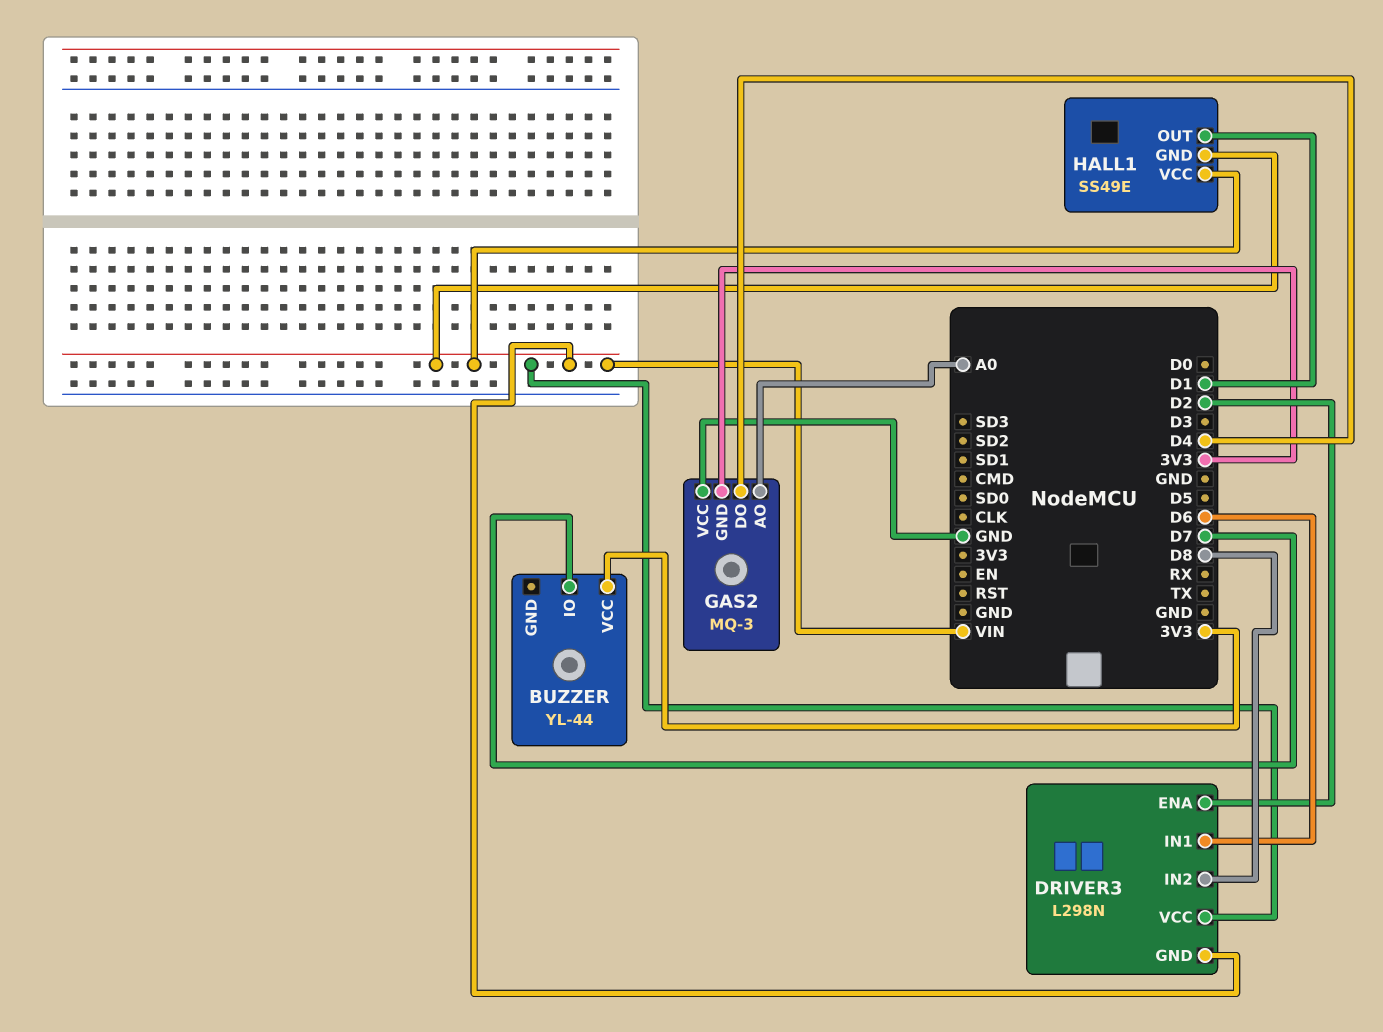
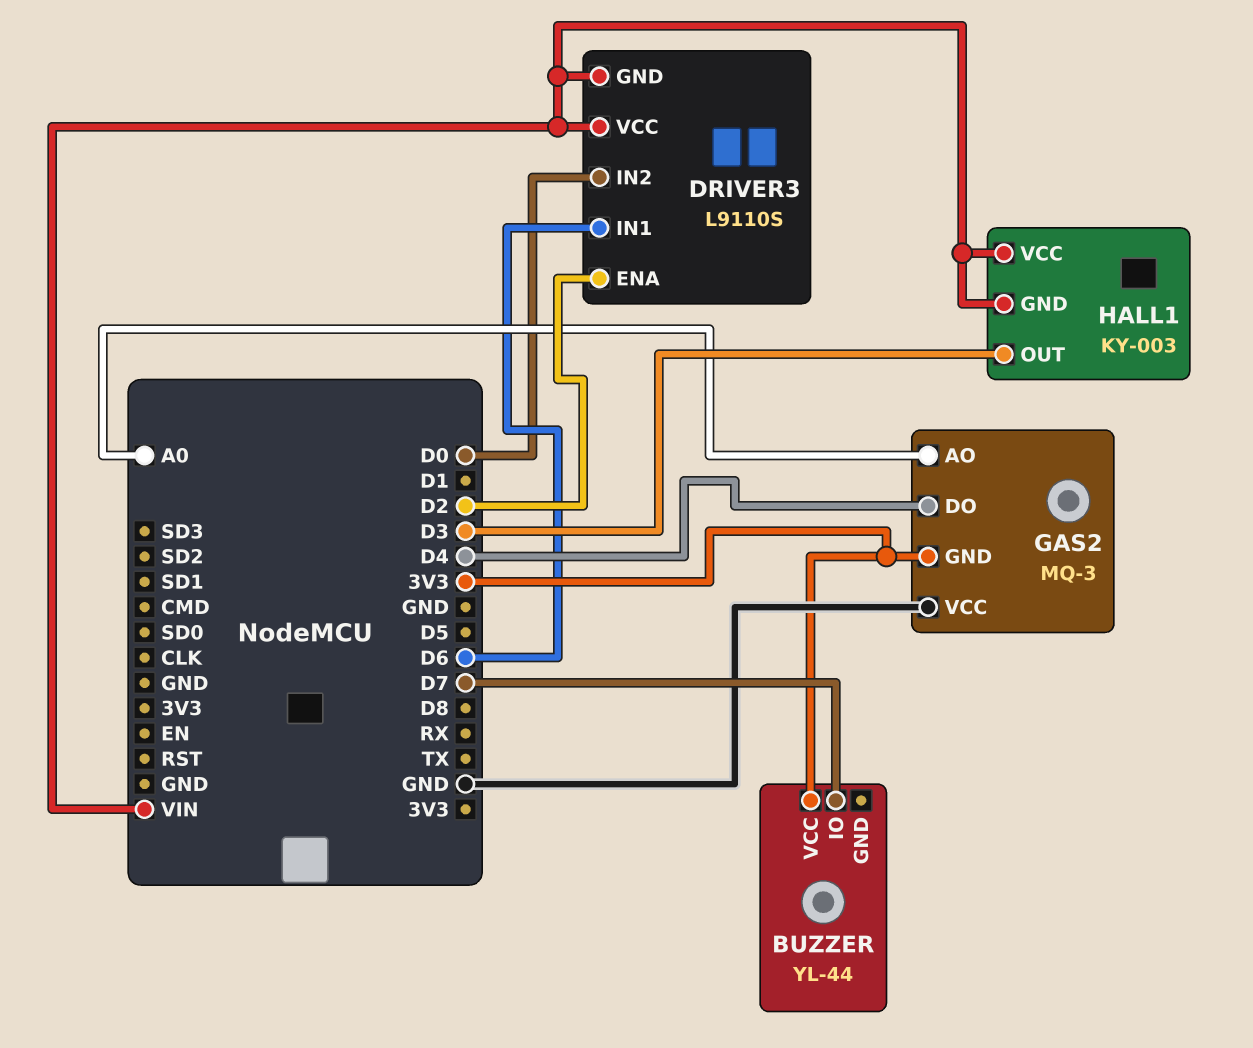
DRIVER3: L298N -> L9110S
DRIVER3 pin IN2: D8 -> D0
HALL1: SS49E -> KY-003
HALL1 pin OUT: D1 -> D3

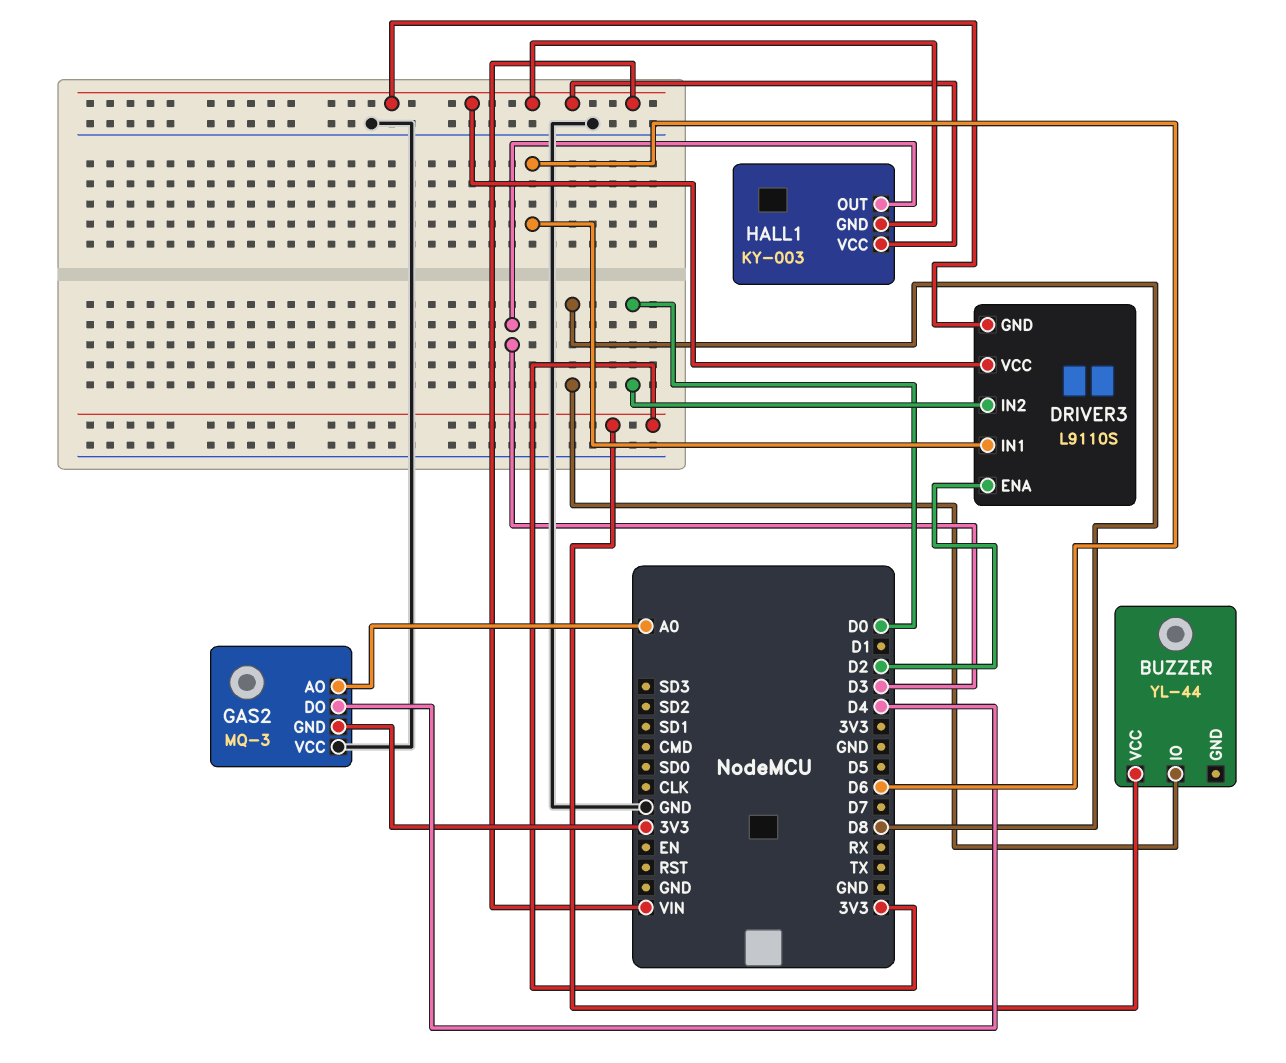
BUZZER pin IO: D7 -> D8

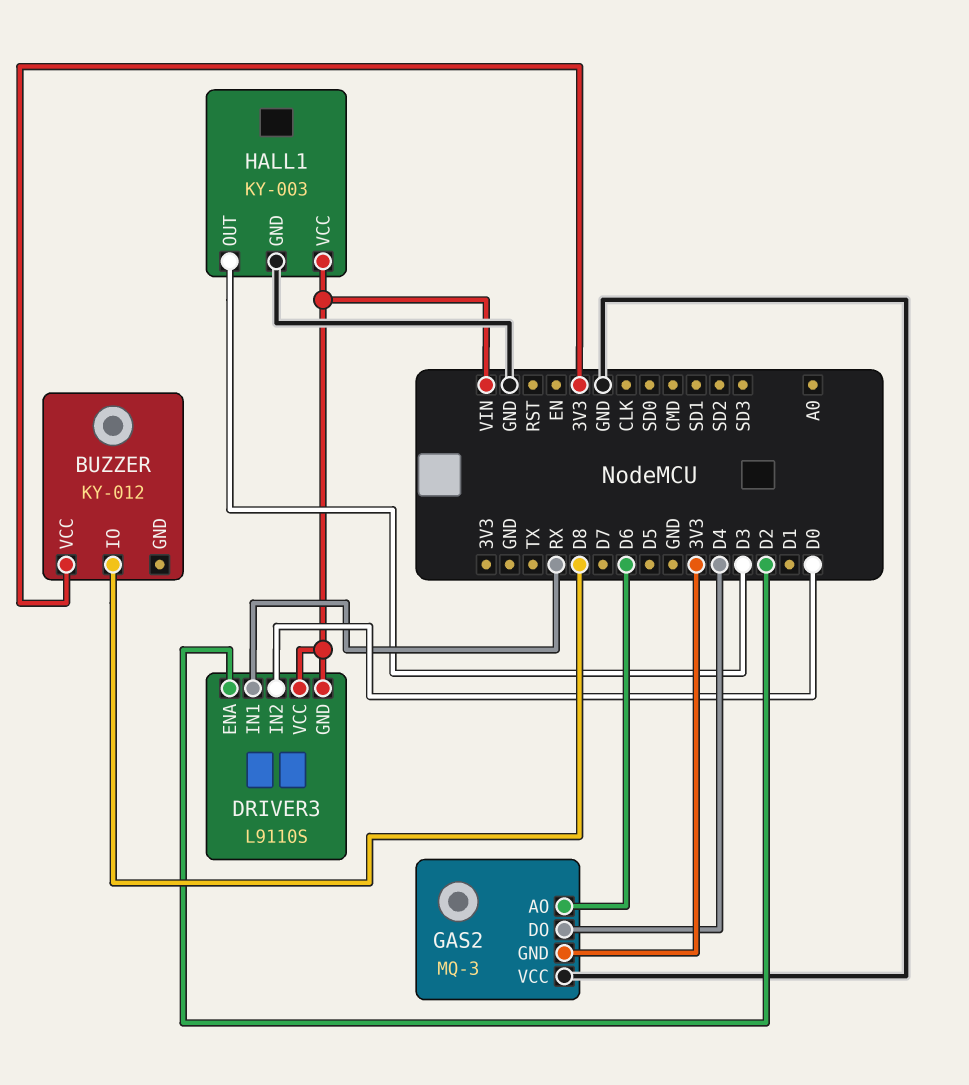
BUZZER: YL-44 -> KY-012
DRIVER3 pin IN1: D6 -> RX
GAS2 pin AO: A0 -> D6
HALL1 pin GND: VIN -> GND

